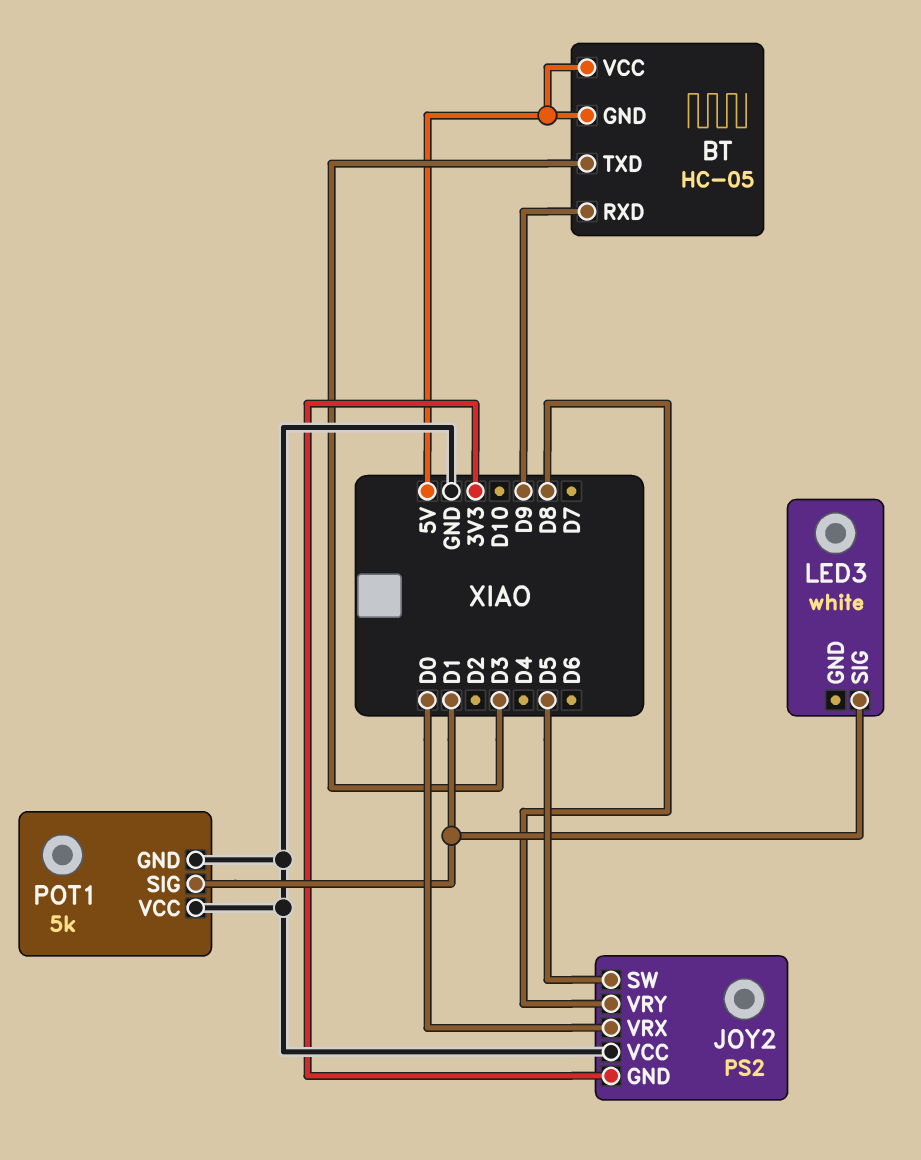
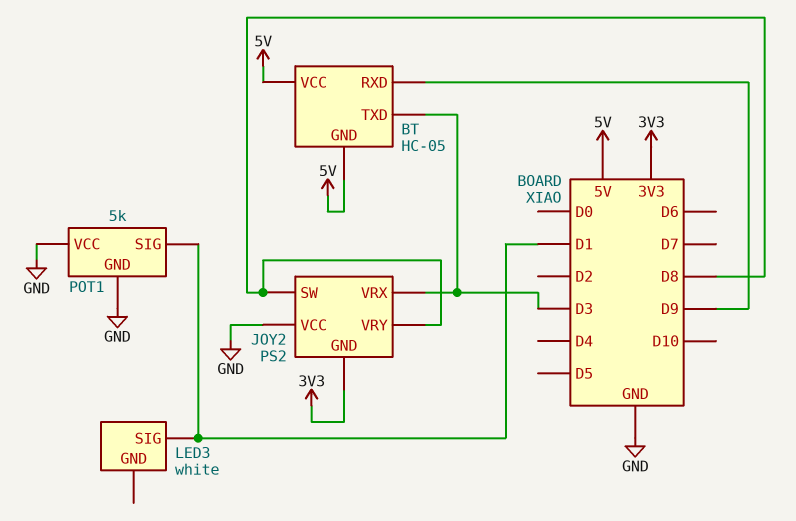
JOY2 pin SW: D5 -> D8
JOY2 pin VRX: D0 -> D3

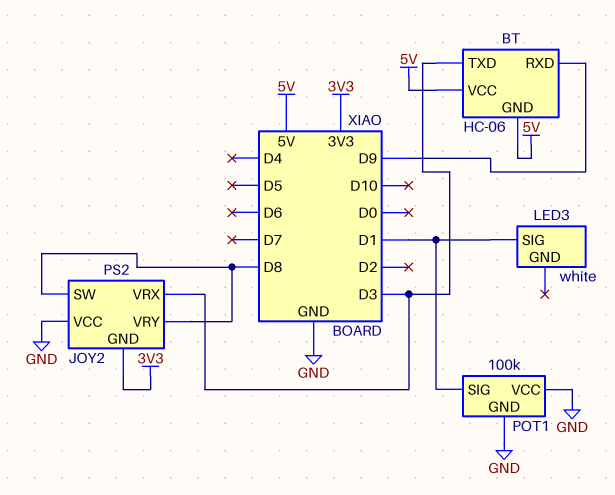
BT: HC-05 -> HC-06
POT1: 5k -> 100k

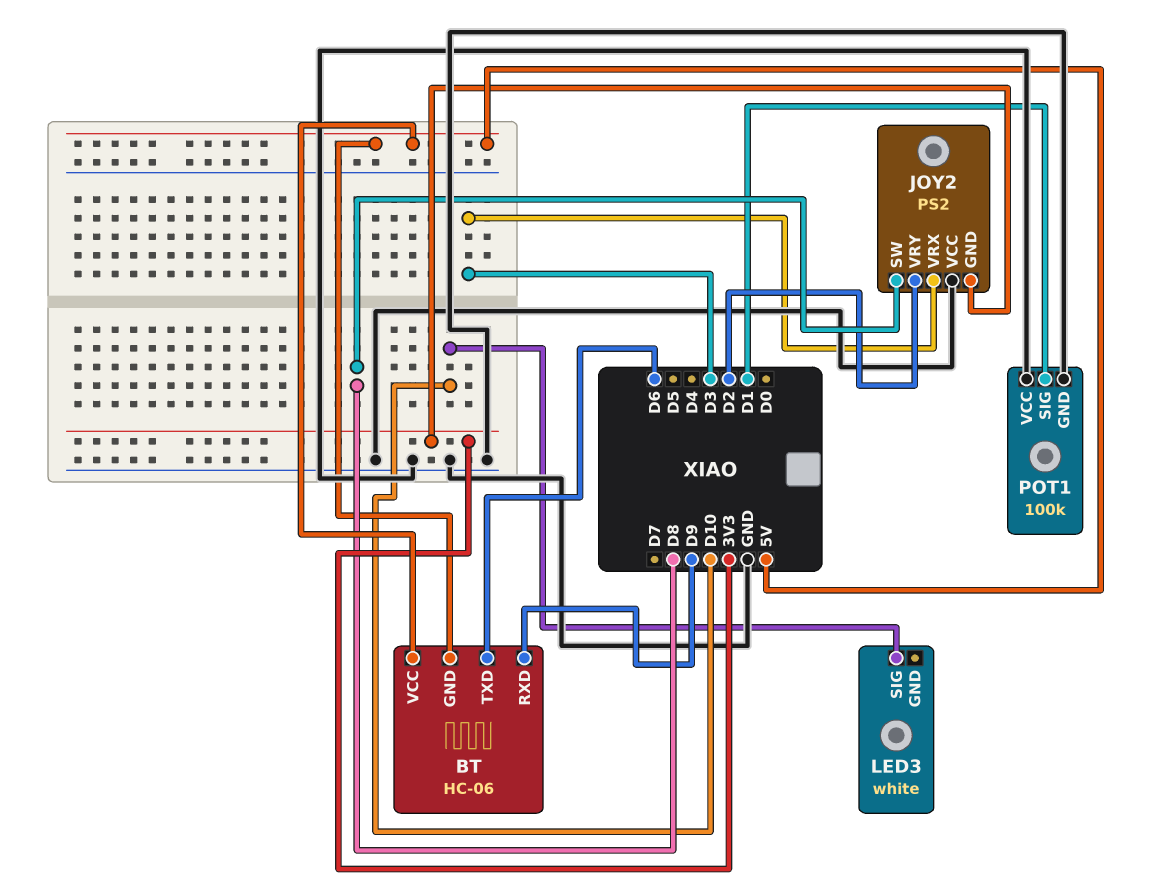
BT pin TXD: D3 -> D6
JOY2 pin VRY: D8 -> D2
LED3 pin SIG: D1 -> D10

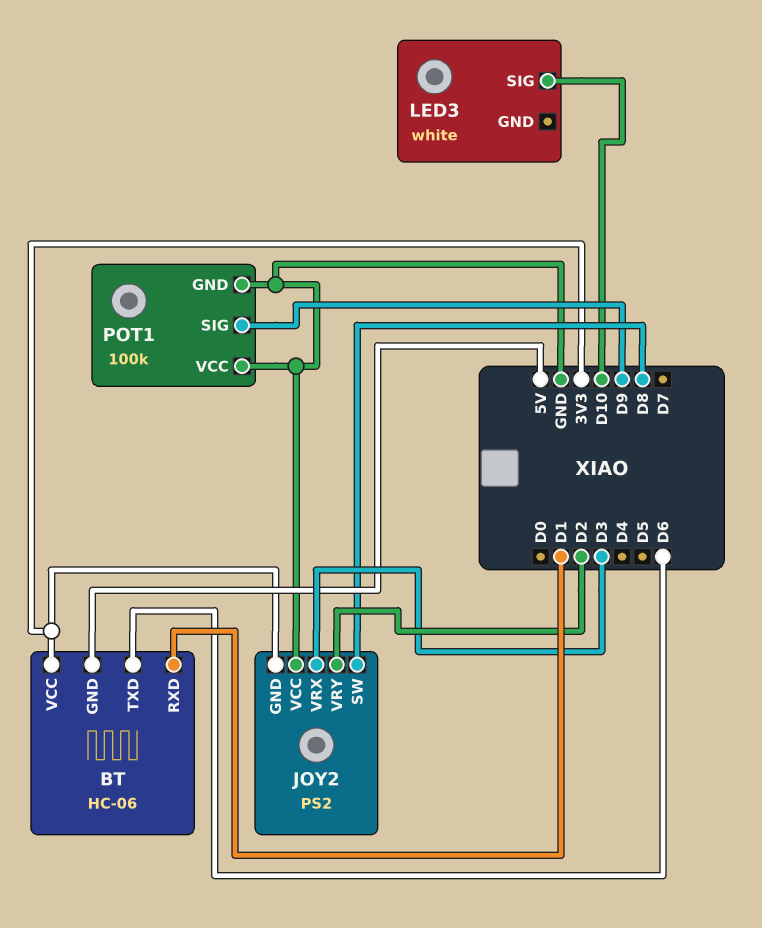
BT pin RXD: D9 -> D1
BT pin VCC: 5V -> 3V3
POT1 pin SIG: D1 -> D9

